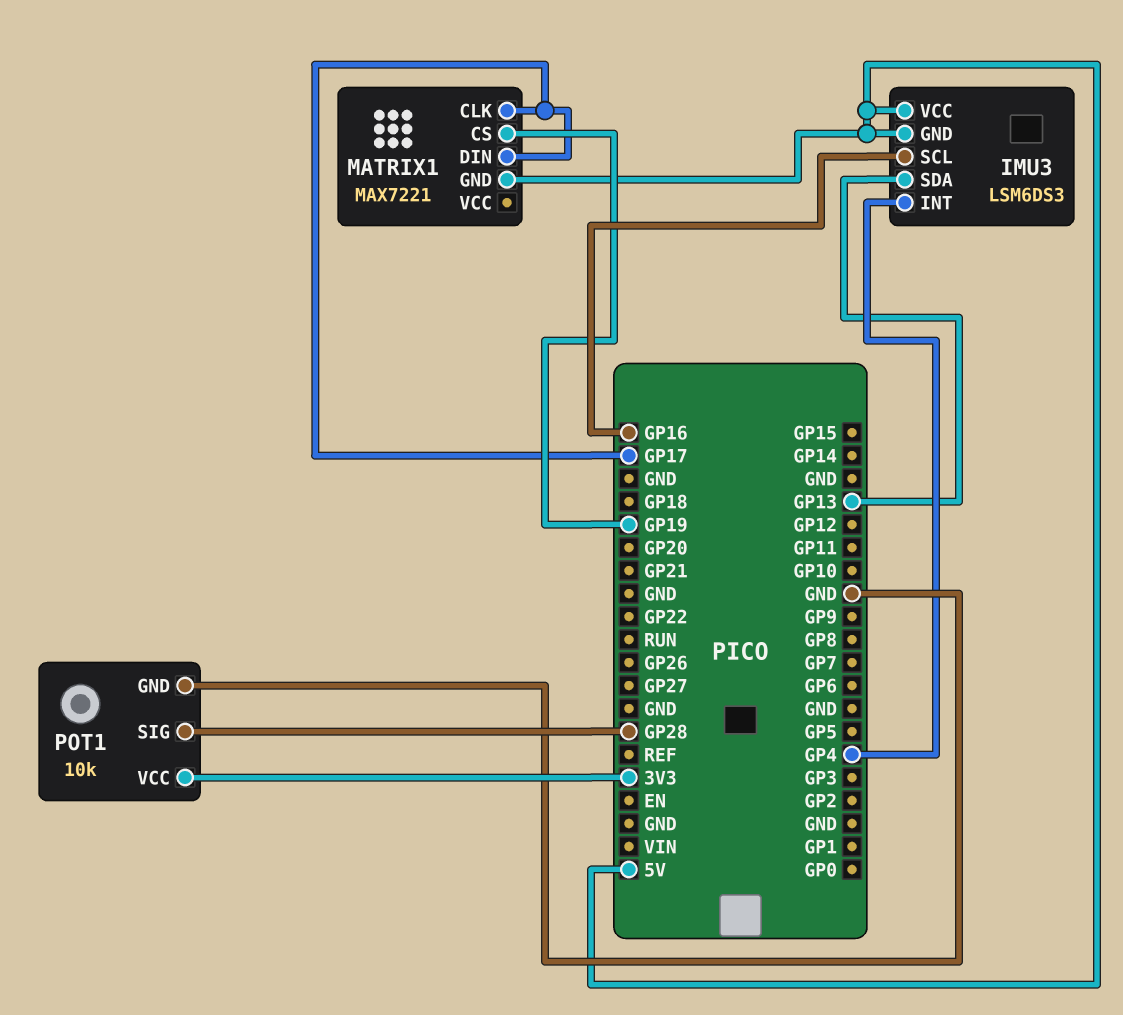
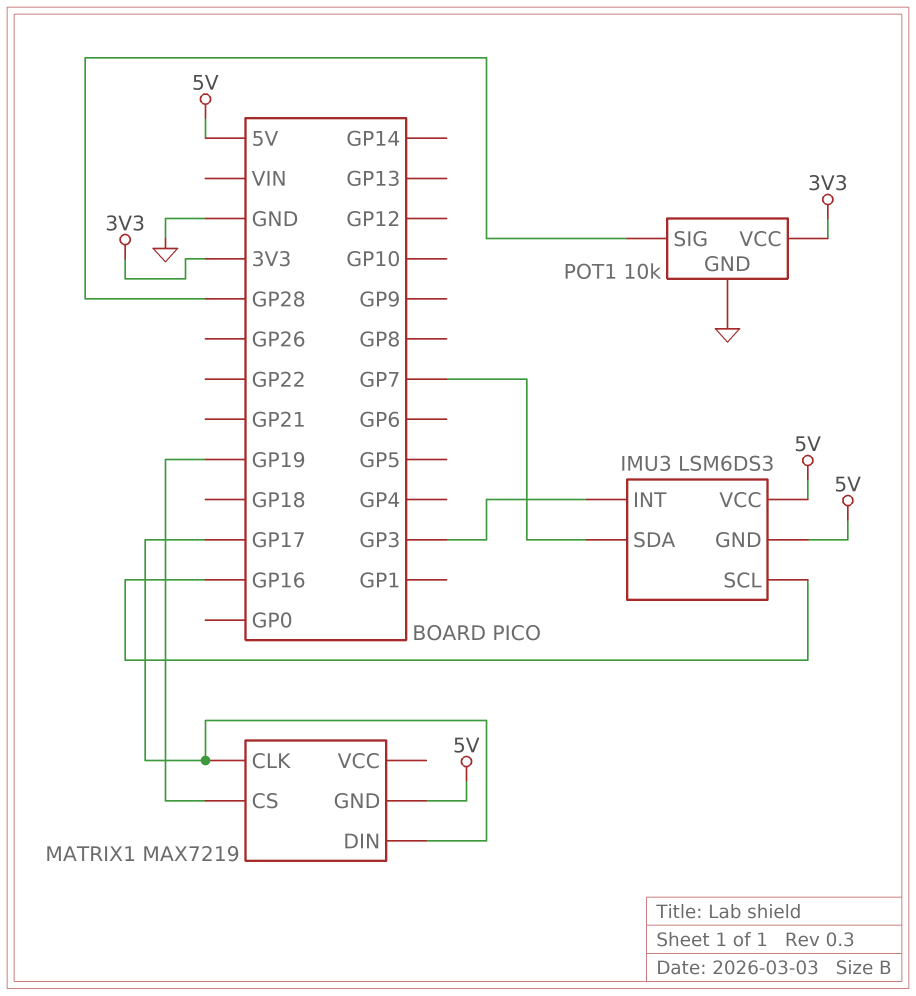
IMU3 pin INT: GP4 -> GP3
IMU3 pin SDA: GP13 -> GP7
MATRIX1: MAX7221 -> MAX7219

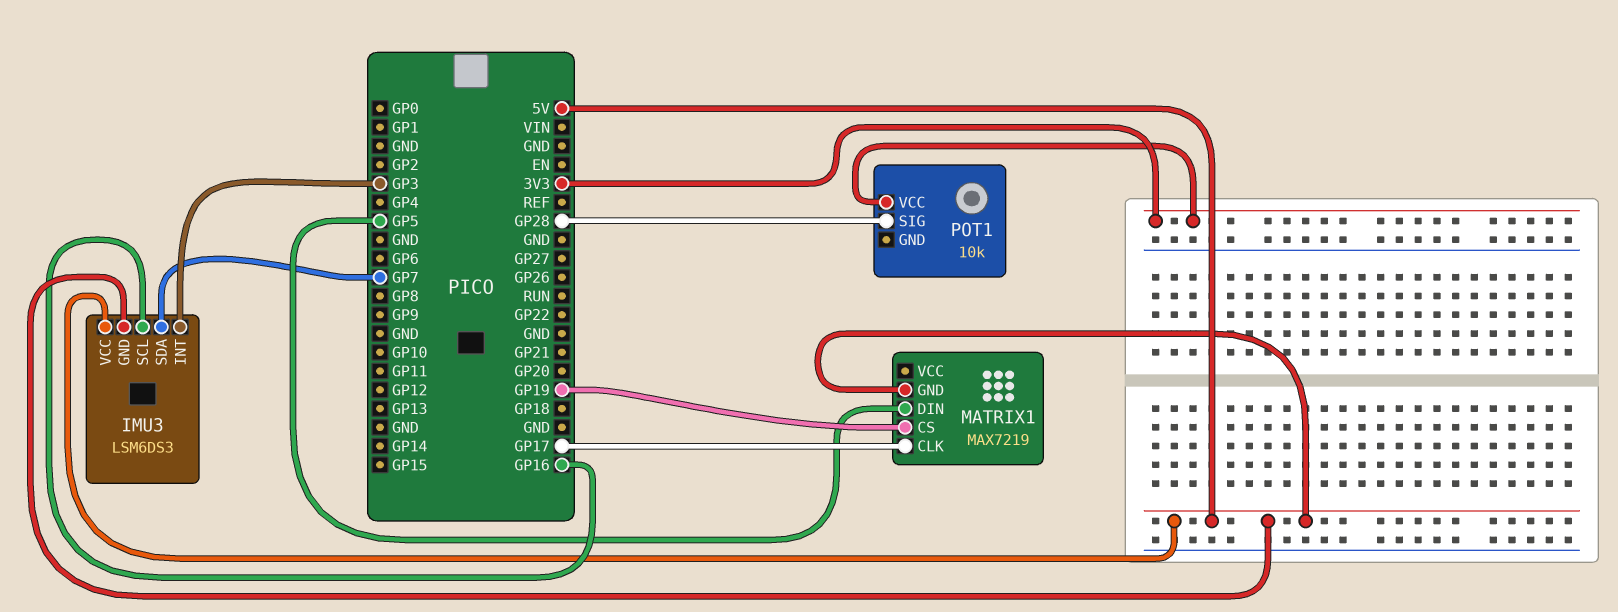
MATRIX1 pin DIN: GP17 -> GP5
POT1 pin GND: GND -> none

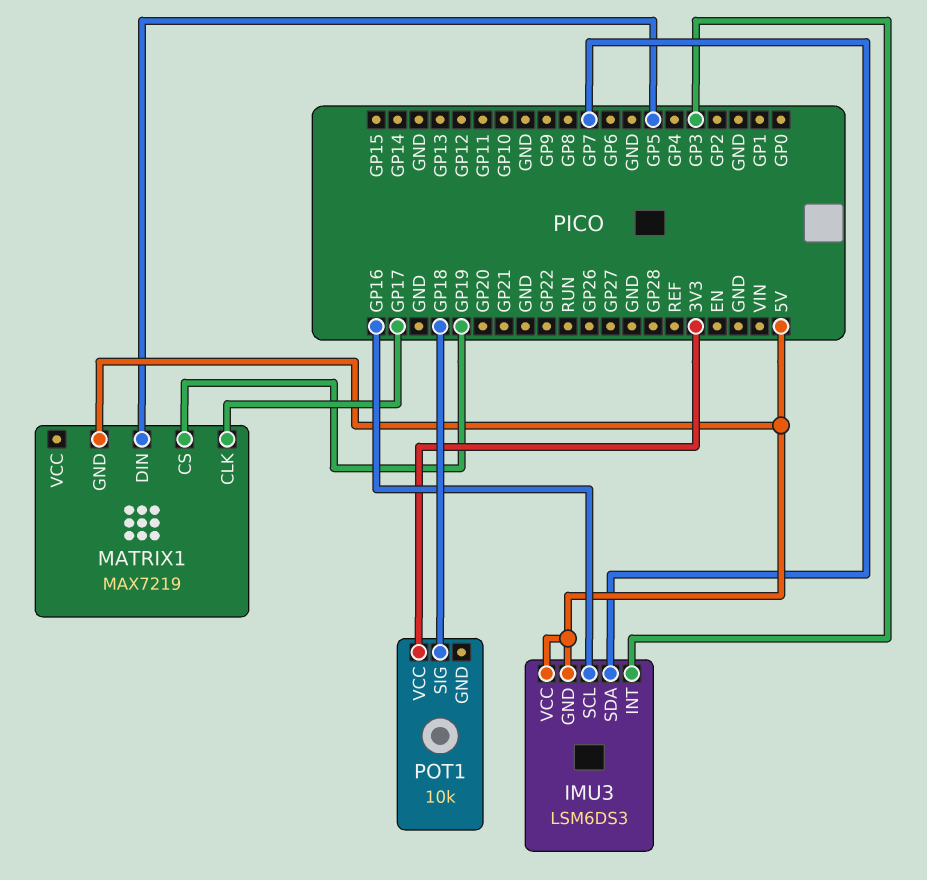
POT1 pin SIG: GP28 -> GP18

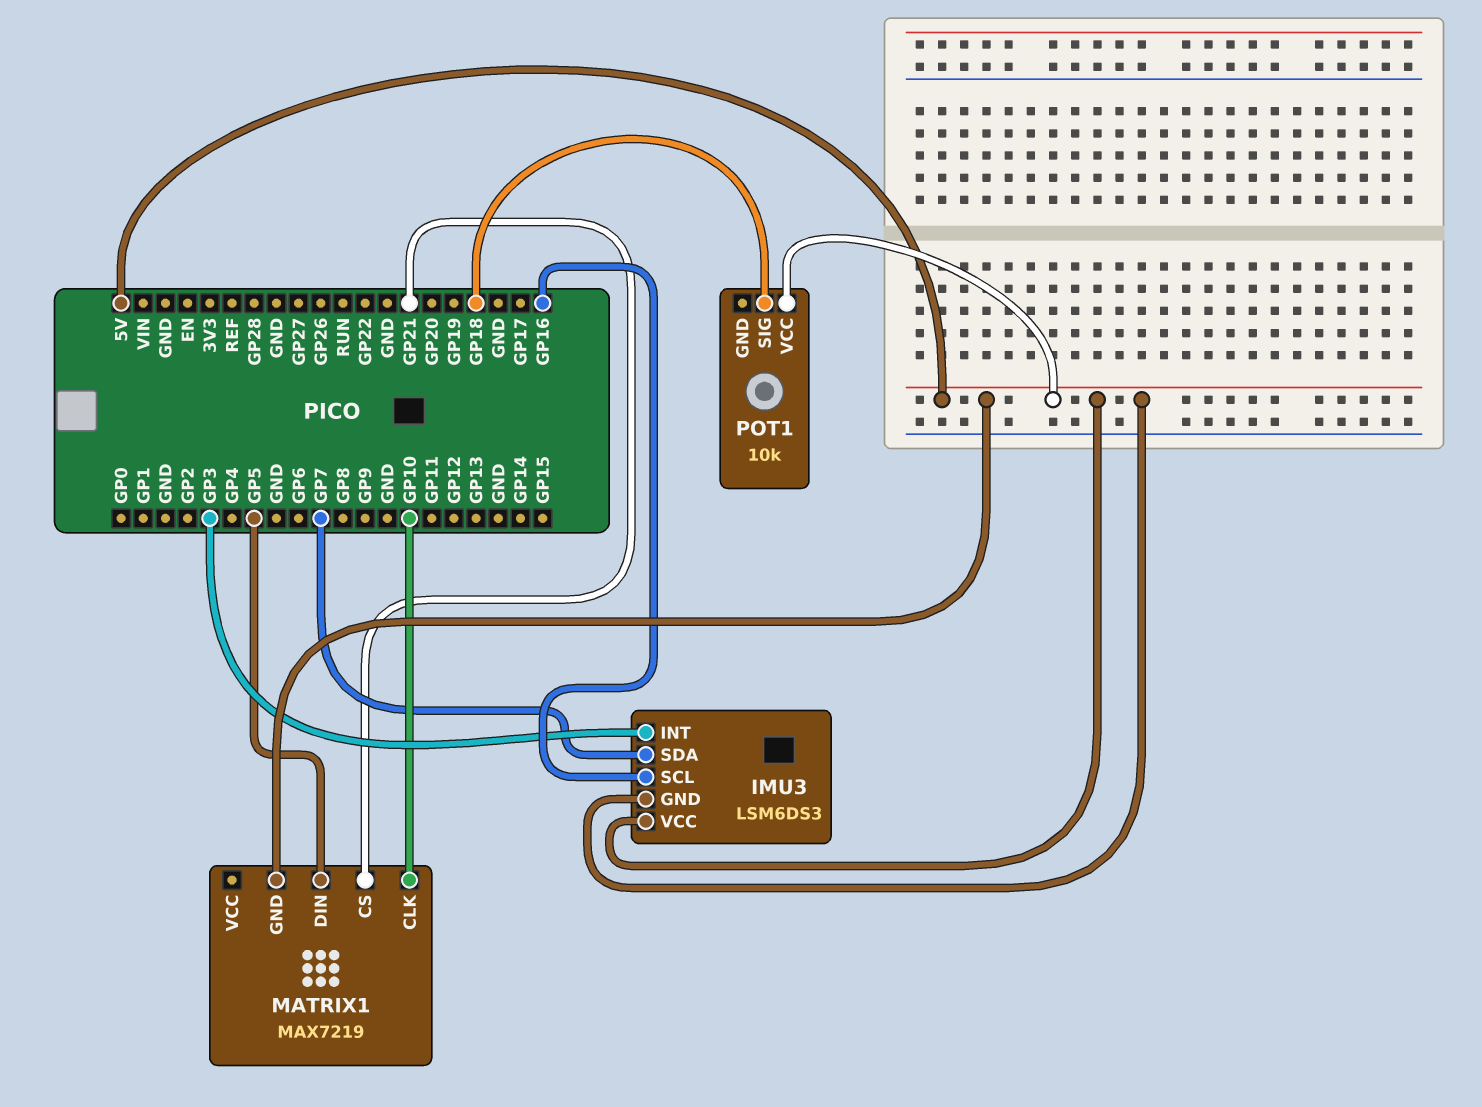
MATRIX1 pin CLK: GP17 -> GP10
MATRIX1 pin CS: GP19 -> GP21
POT1 pin VCC: 3V3 -> 5V

